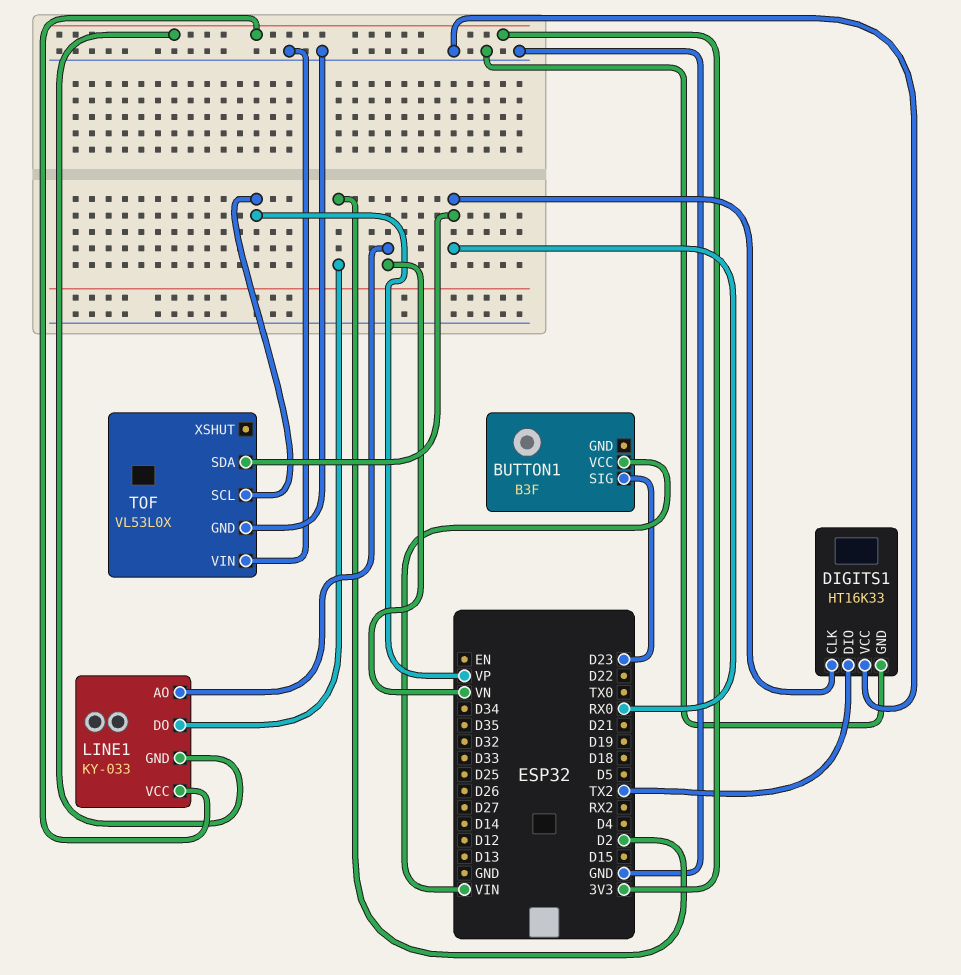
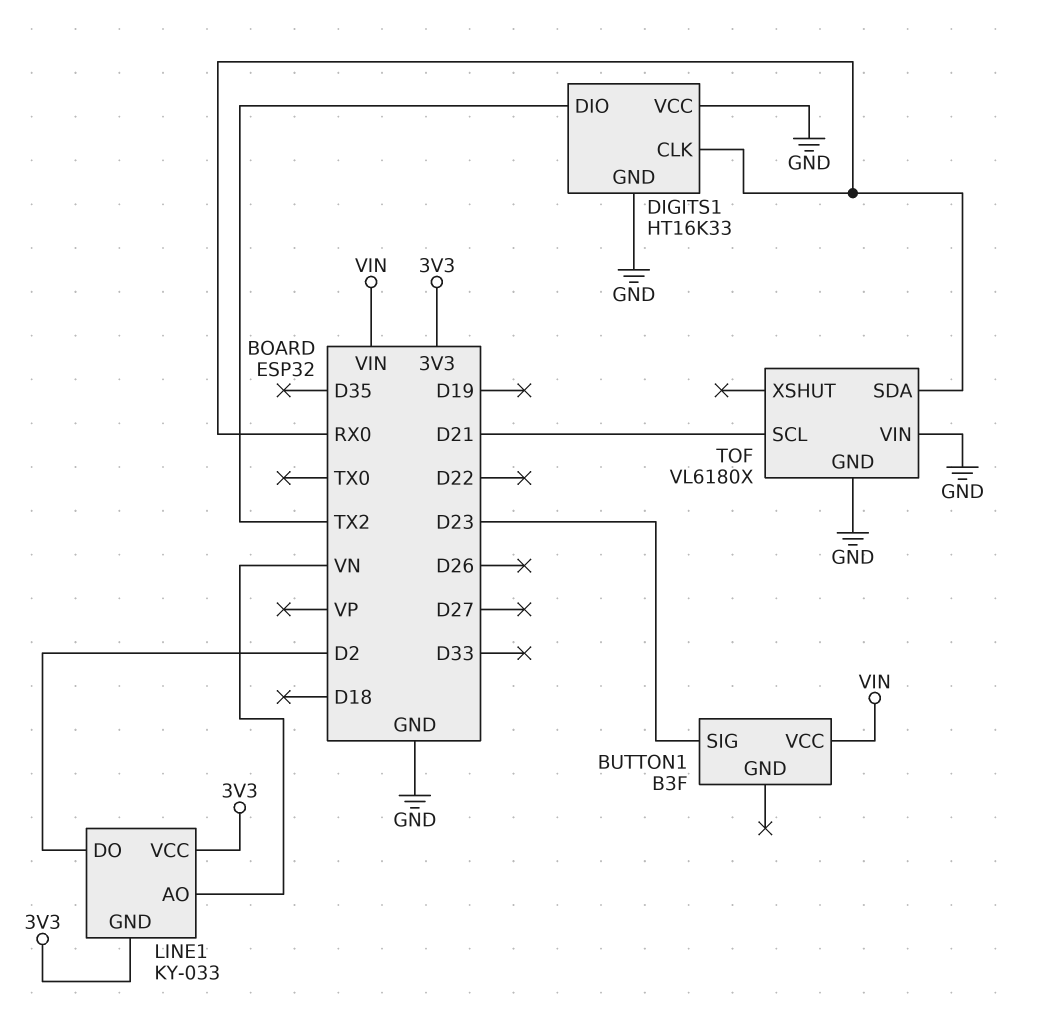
TOF: VL53L0X -> VL6180X
TOF pin SCL: VP -> D21

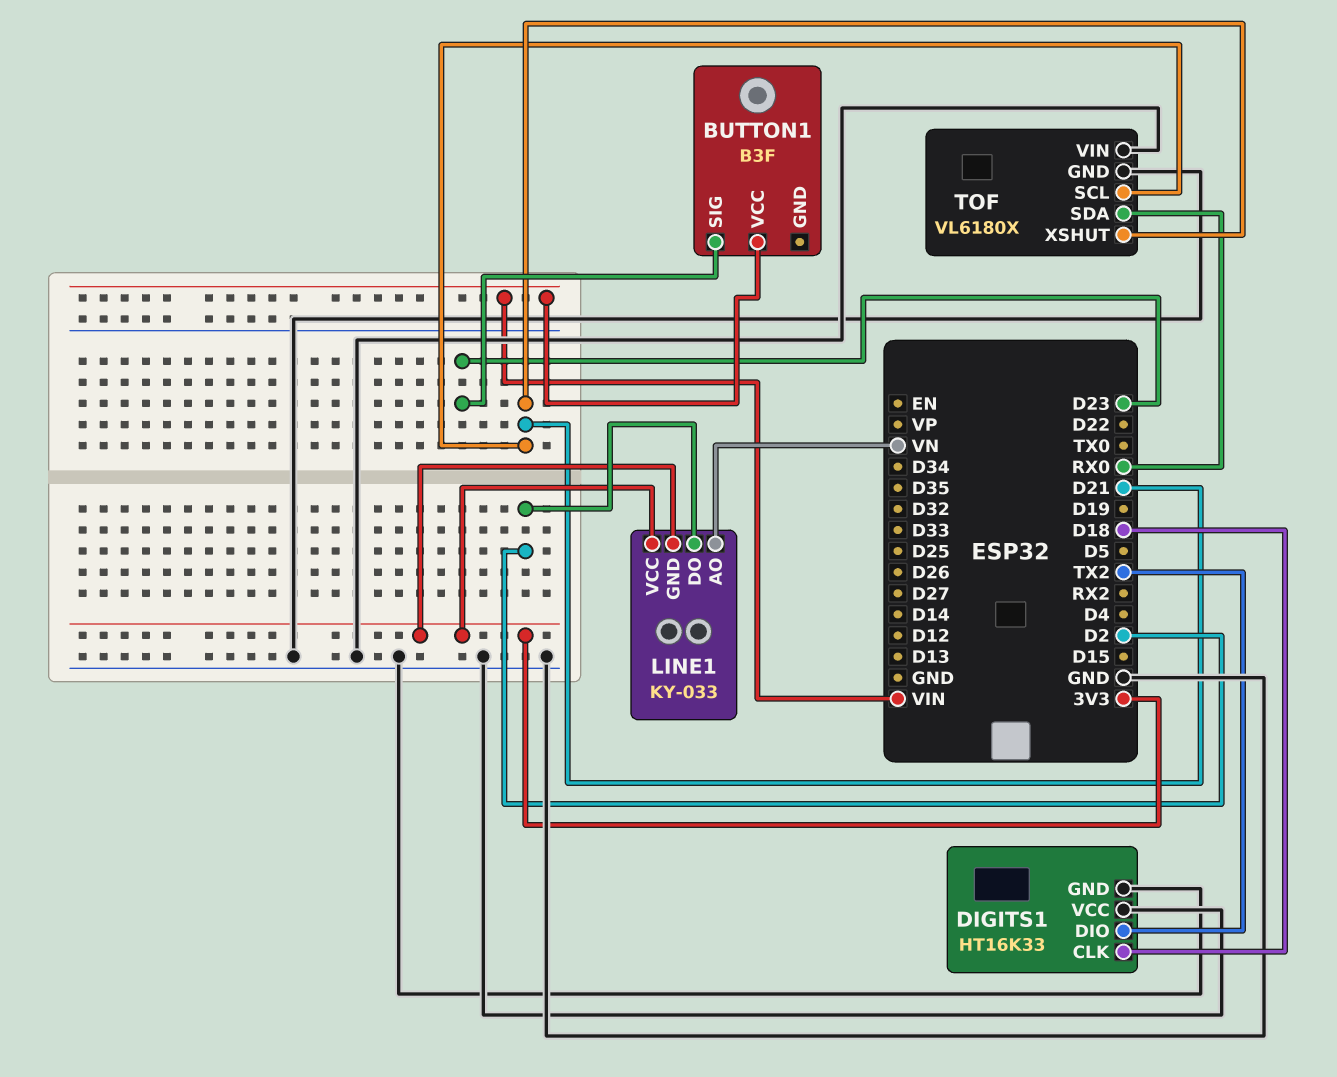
DIGITS1 pin CLK: RX0 -> D18
TOF pin XSHUT: none -> D21

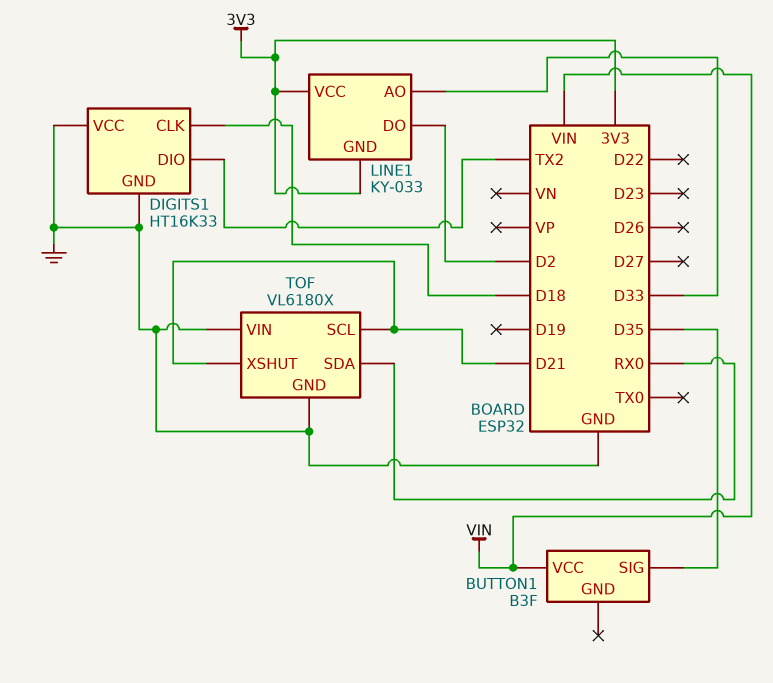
BUTTON1 pin SIG: D23 -> D35
LINE1 pin AO: VN -> D33

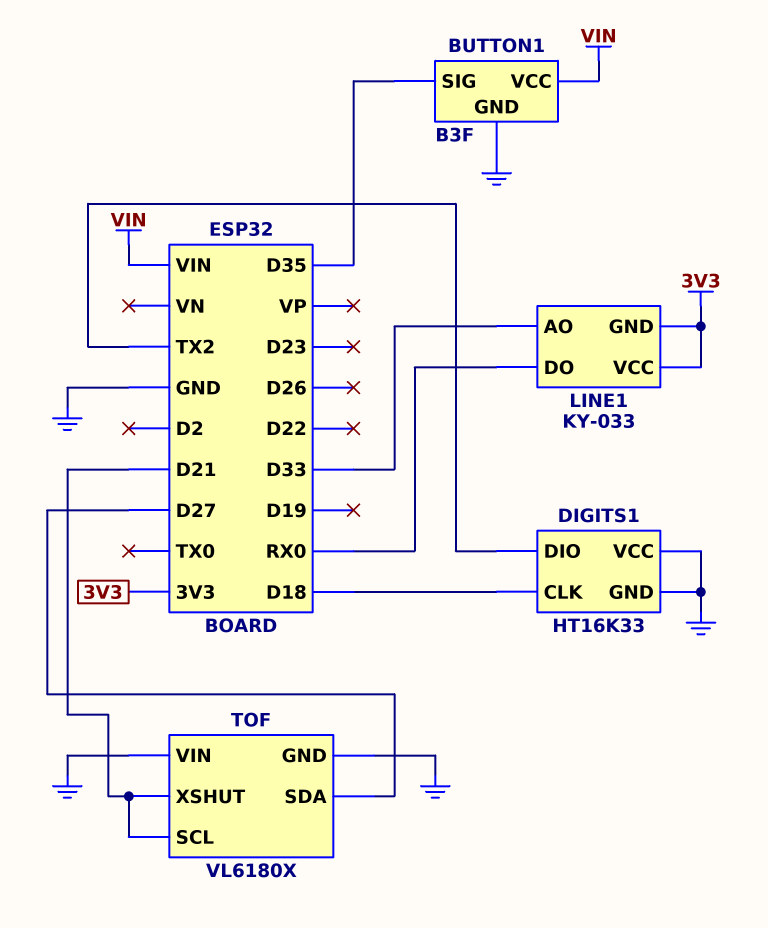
BUTTON1 pin GND: none -> GND
LINE1 pin DO: D2 -> RX0
TOF pin SDA: RX0 -> D27

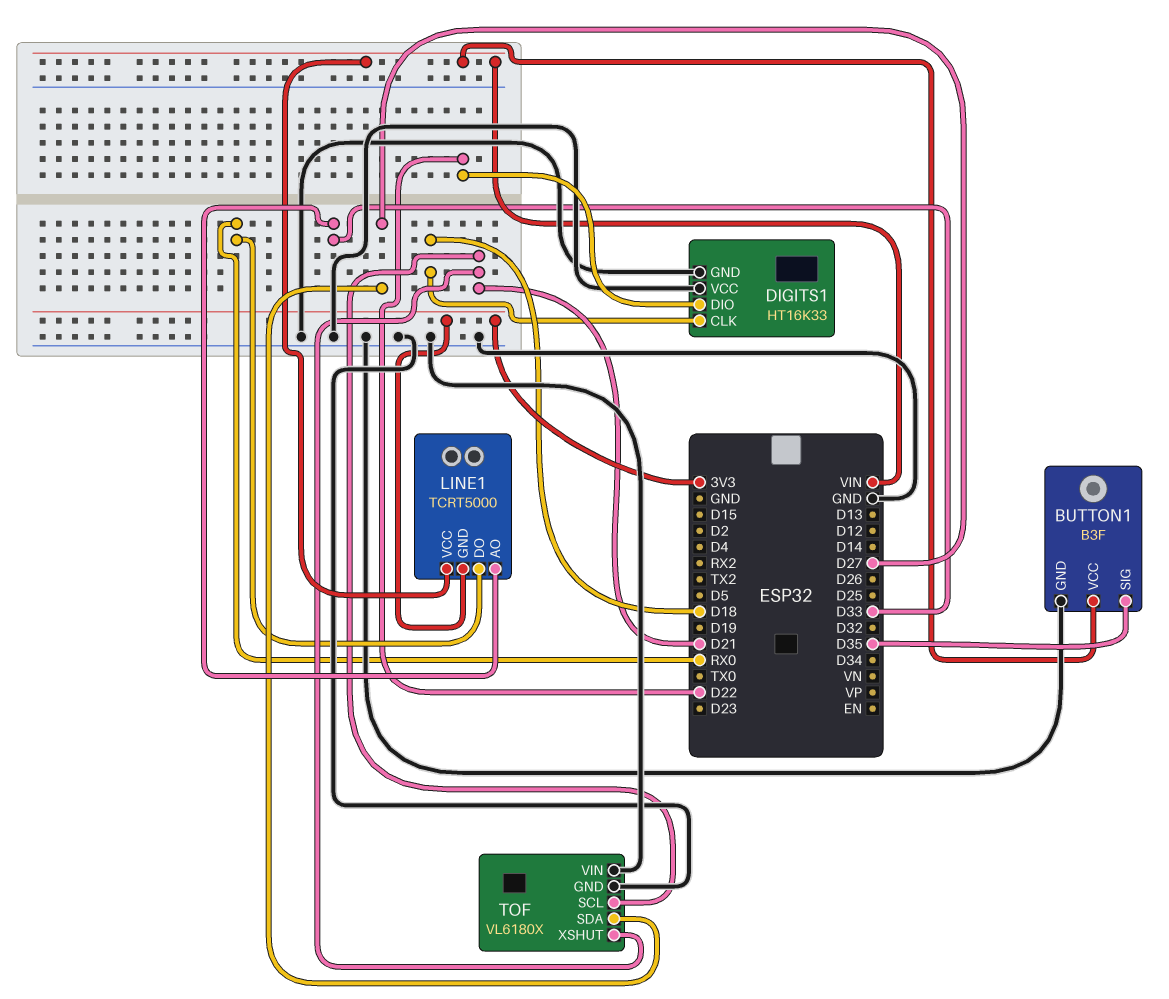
DIGITS1 pin DIO: TX2 -> D22
LINE1: KY-033 -> TCRT5000
LINE1 pin VCC: 3V3 -> VIN

